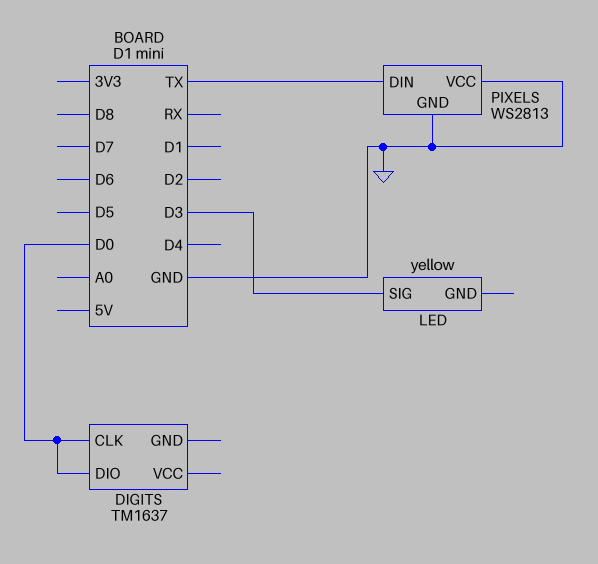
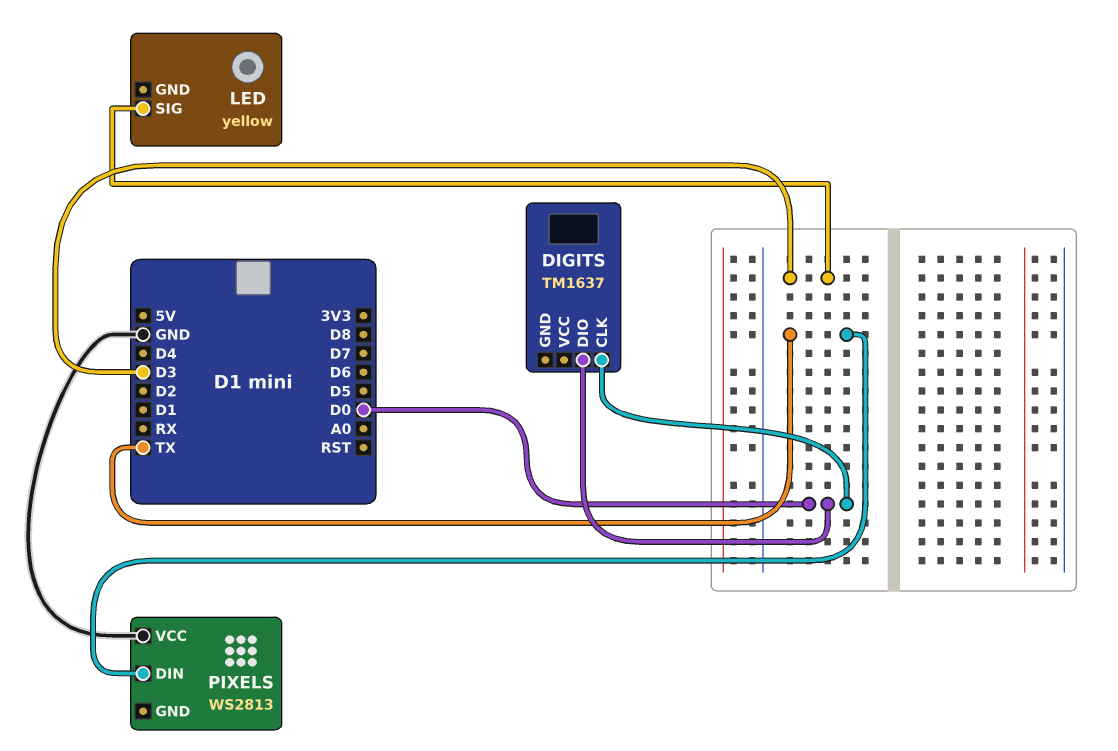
PIXELS pin GND: GND -> none

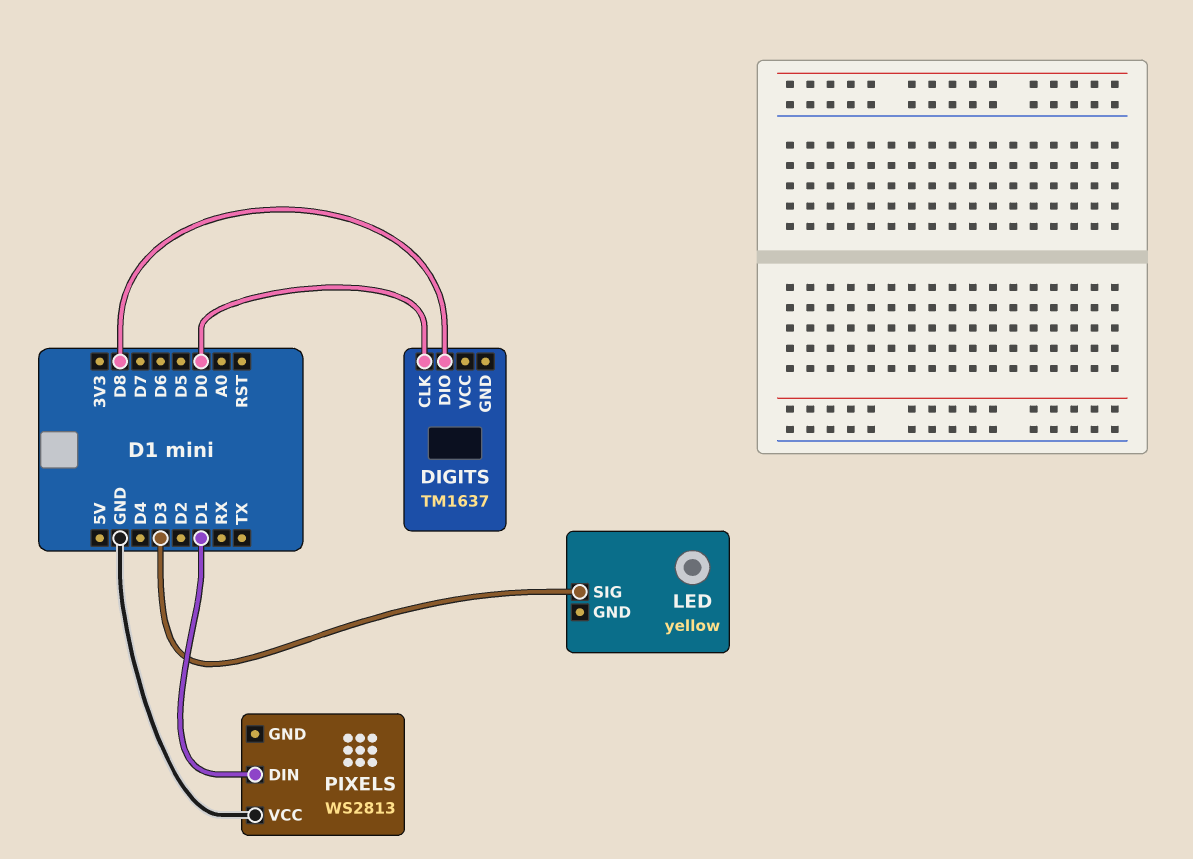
DIGITS pin DIO: D0 -> D8
PIXELS pin DIN: TX -> D1

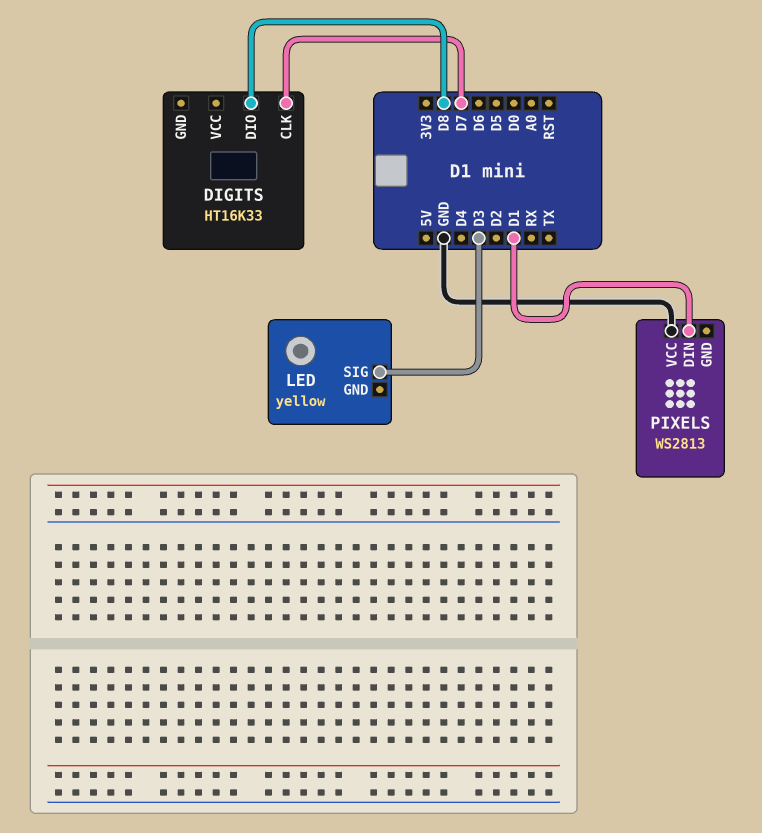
DIGITS: TM1637 -> HT16K33
DIGITS pin CLK: D0 -> D7

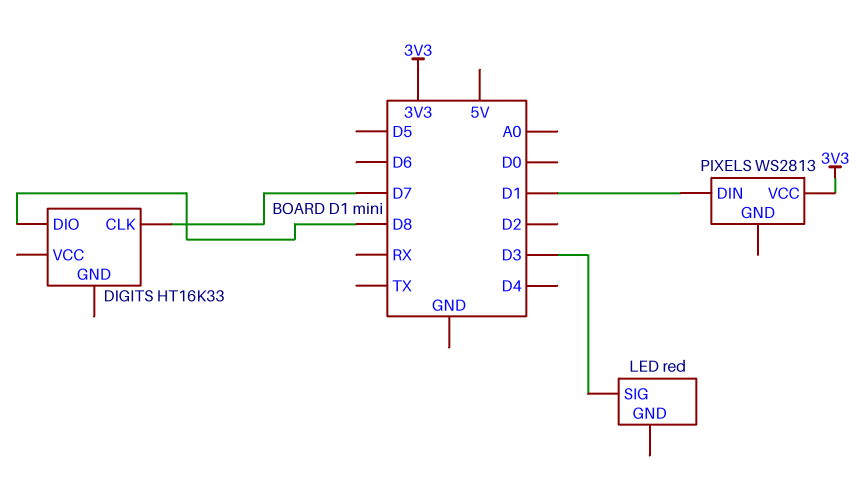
LED: yellow -> red
PIXELS pin VCC: GND -> 3V3

